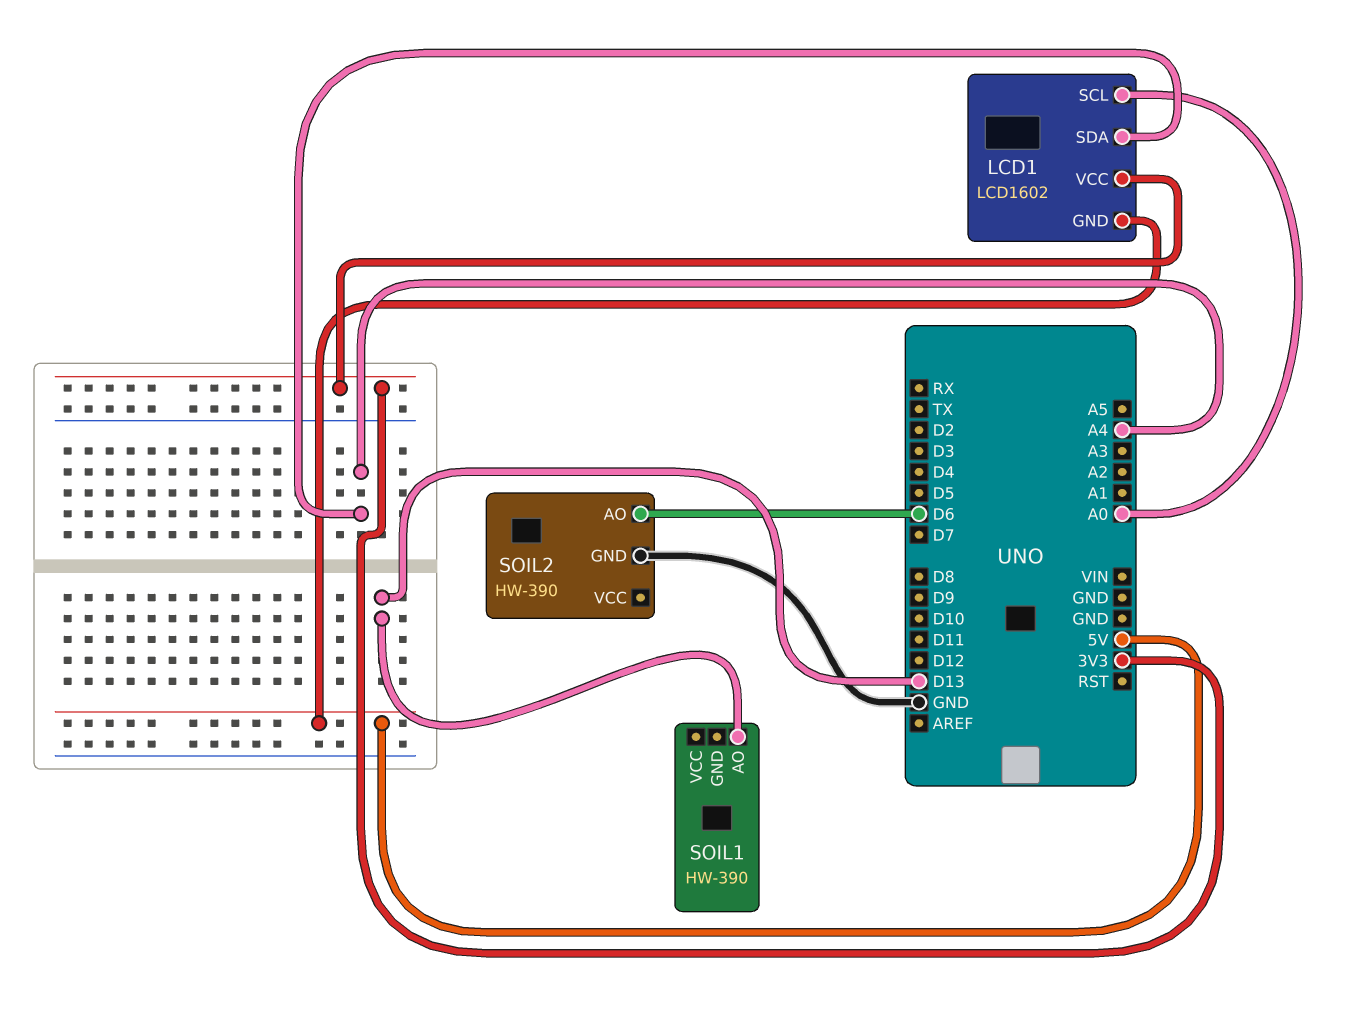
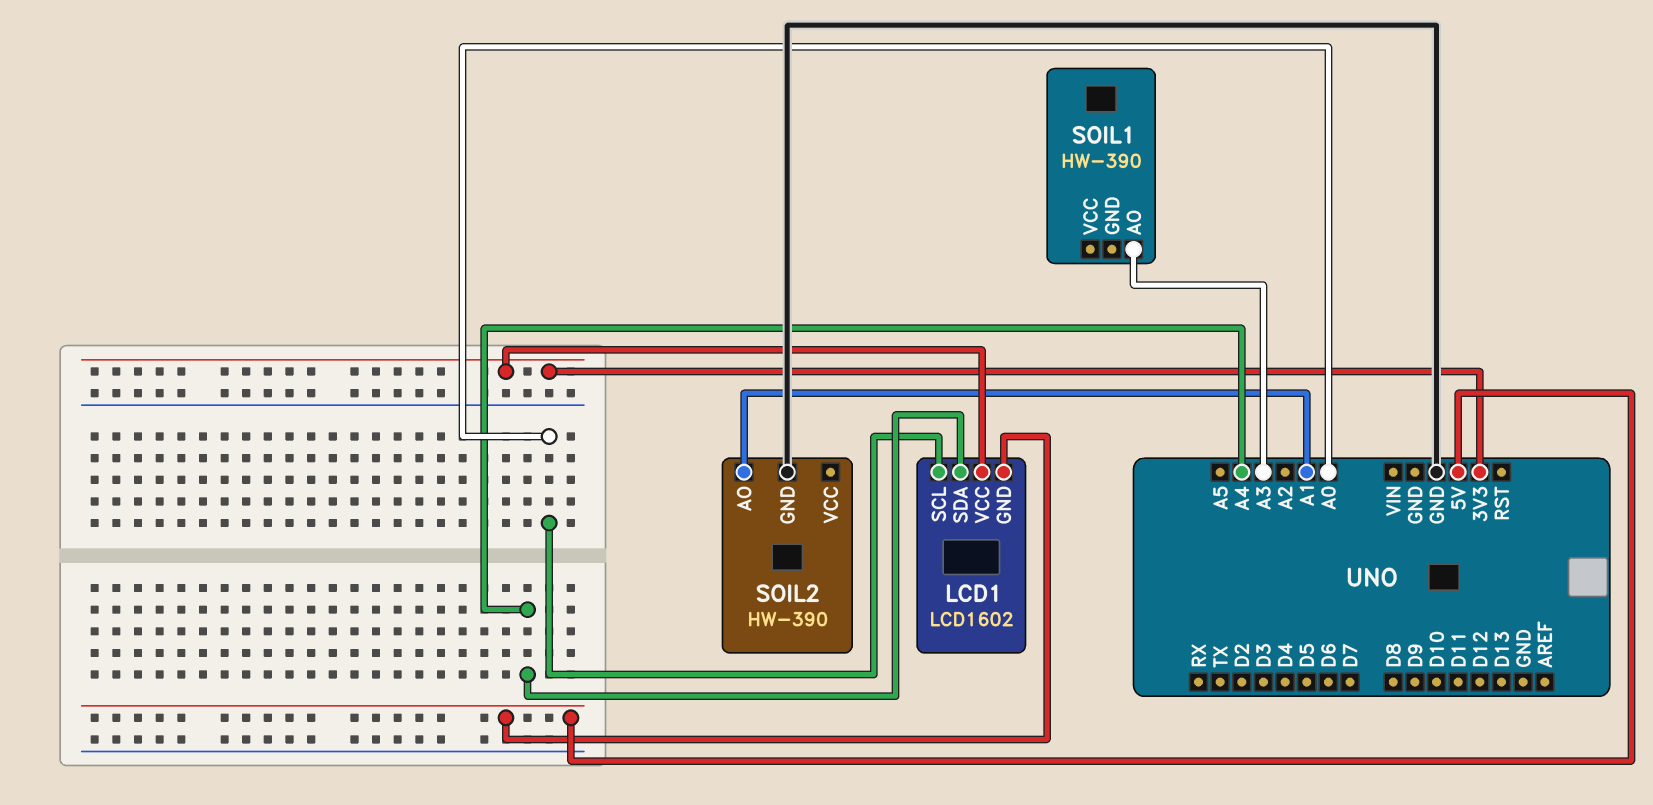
SOIL1 pin AO: D13 -> A3
SOIL2 pin AO: D6 -> A1

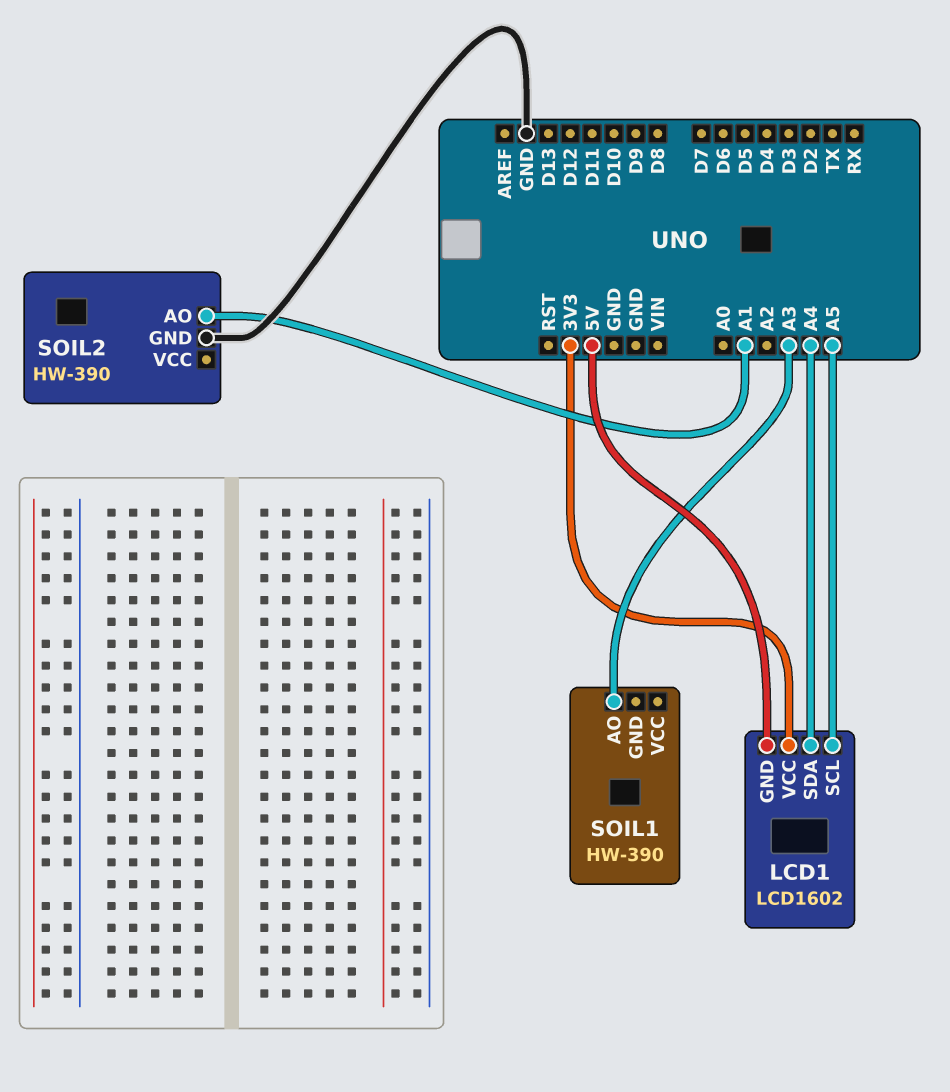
LCD1 pin SCL: A0 -> A5

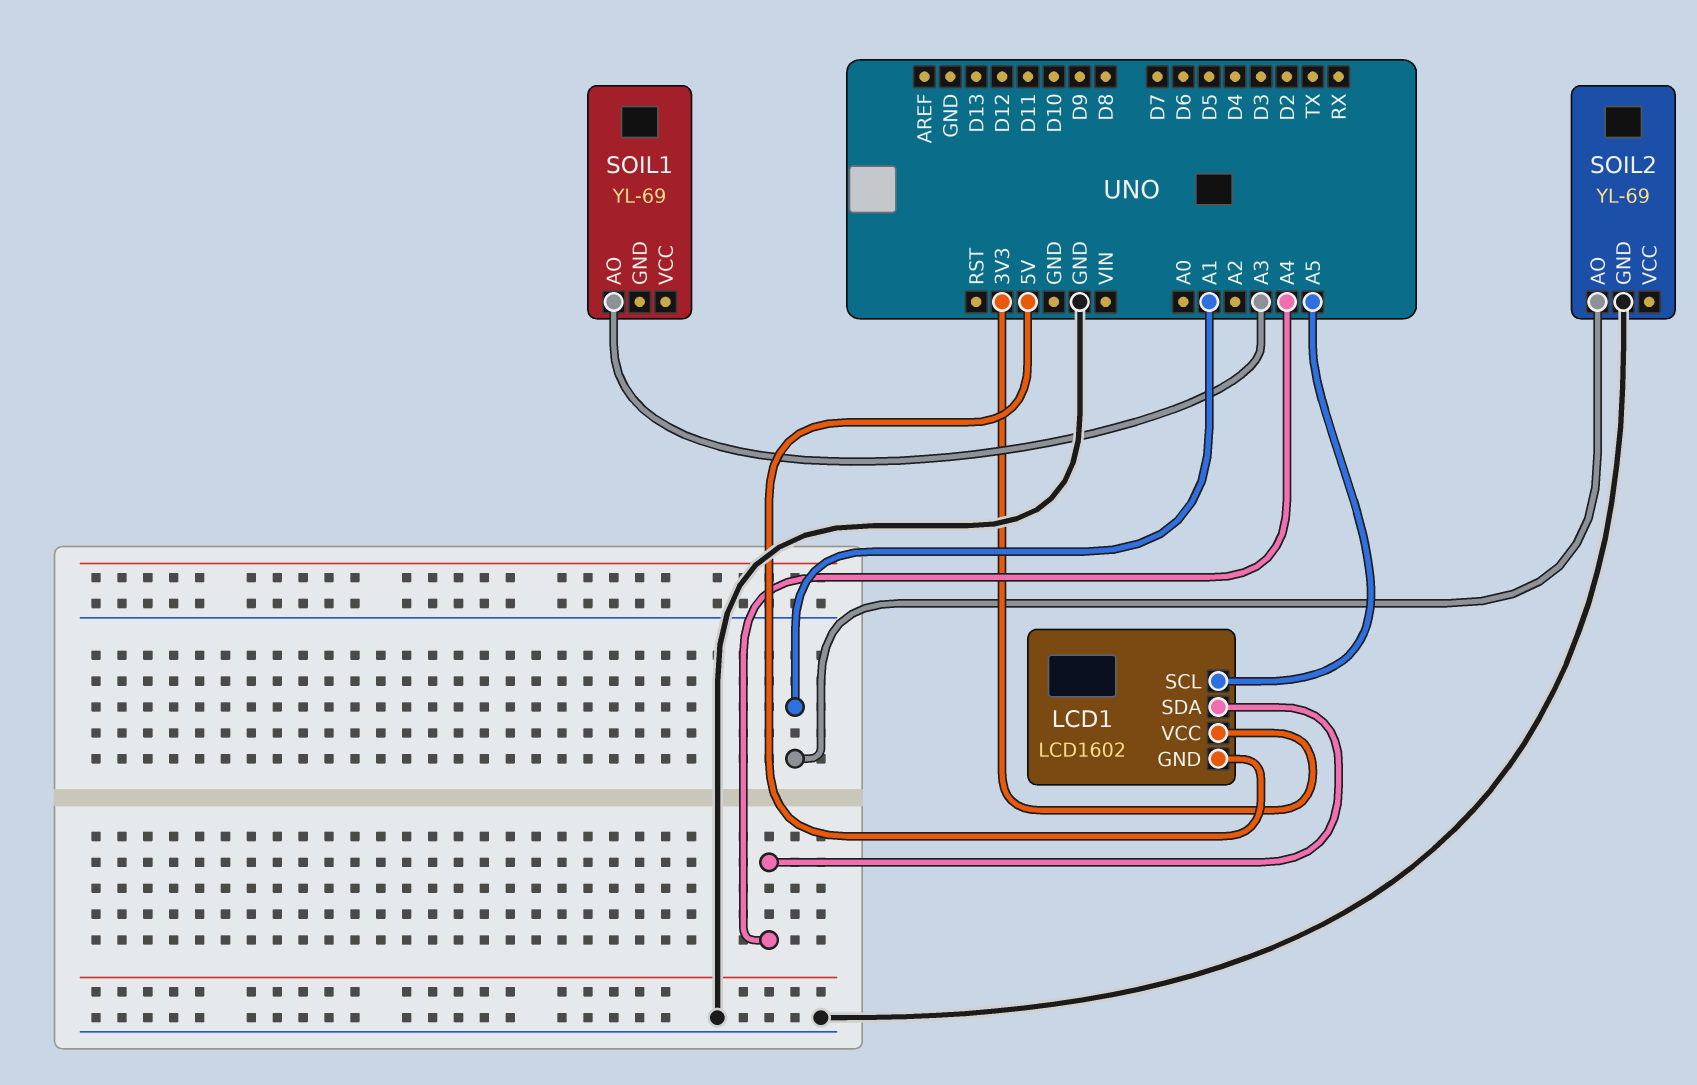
SOIL1: HW-390 -> YL-69
SOIL2: HW-390 -> YL-69

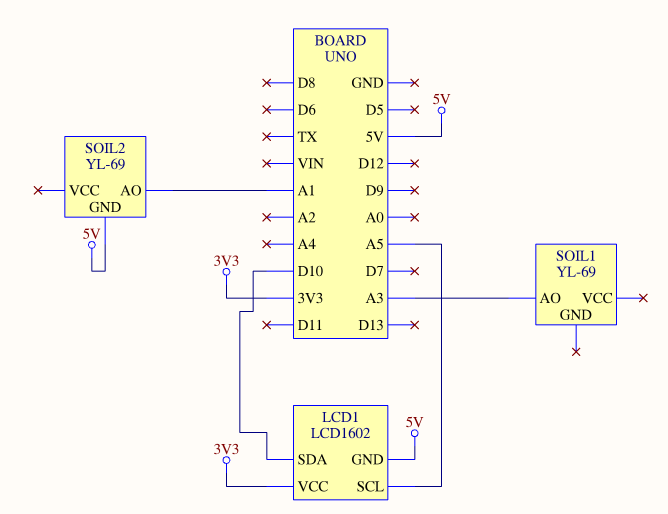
LCD1 pin SDA: A4 -> D10
SOIL2 pin GND: GND -> 5V

